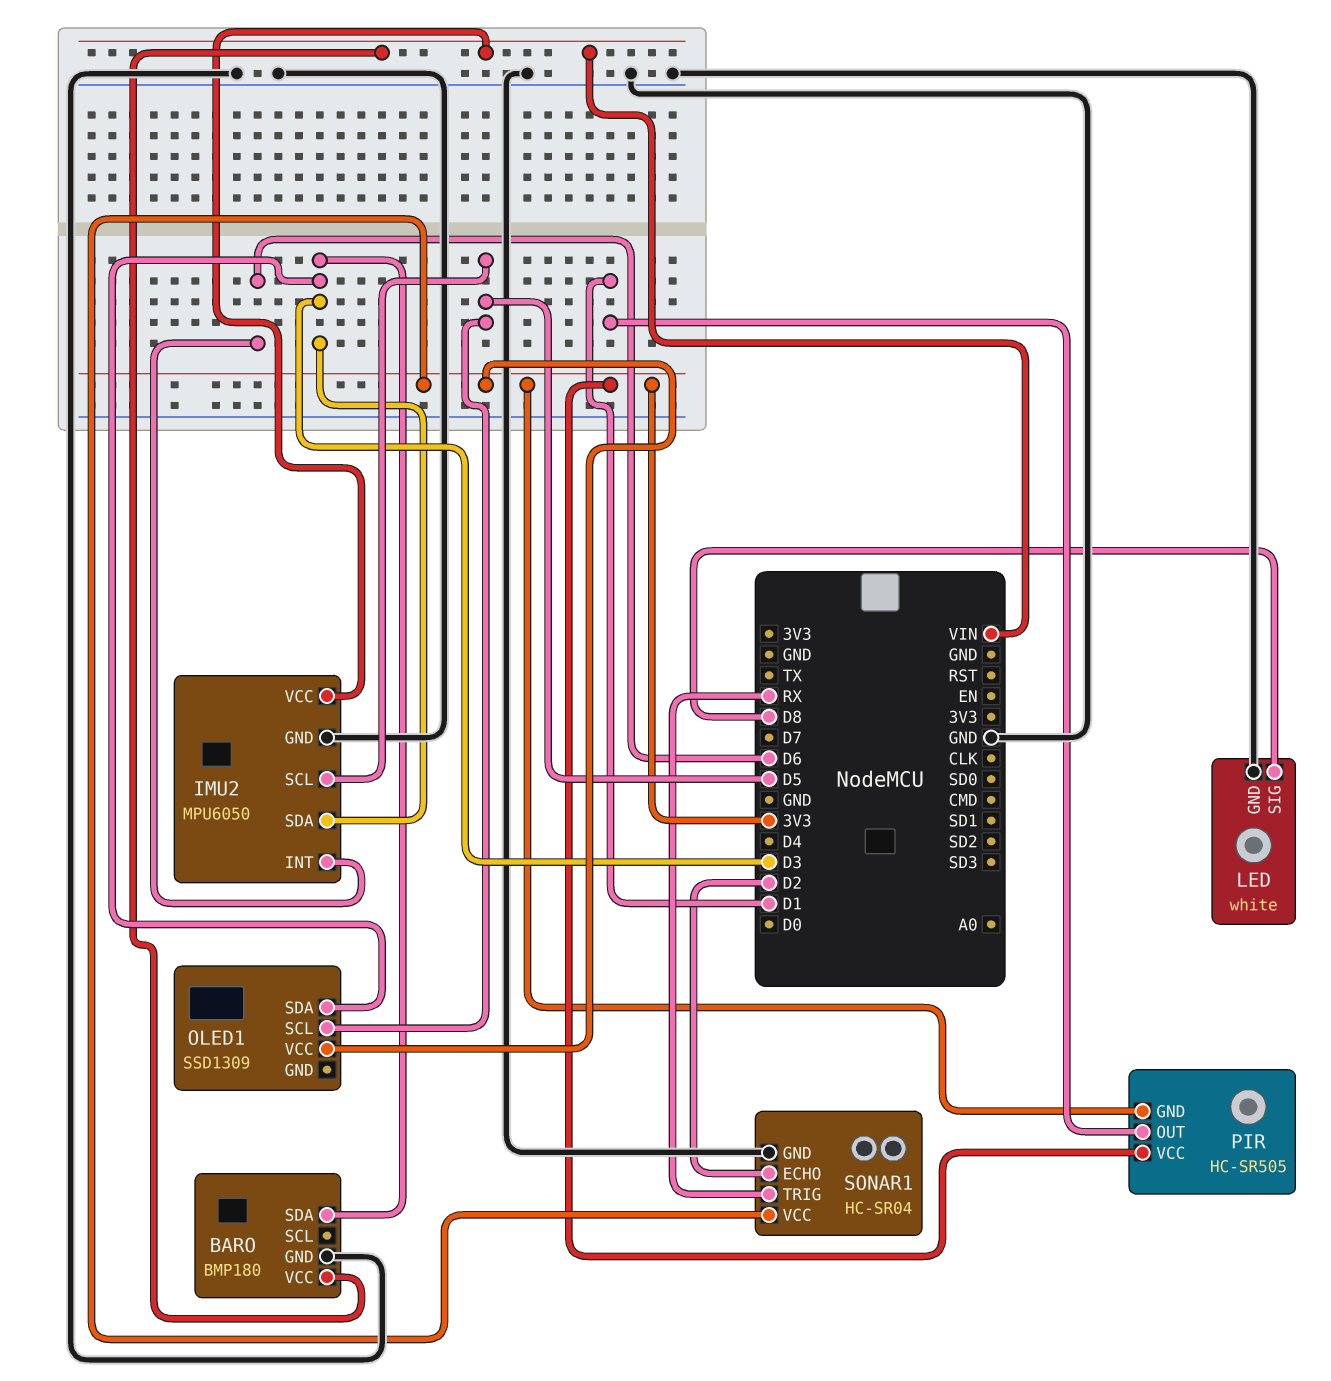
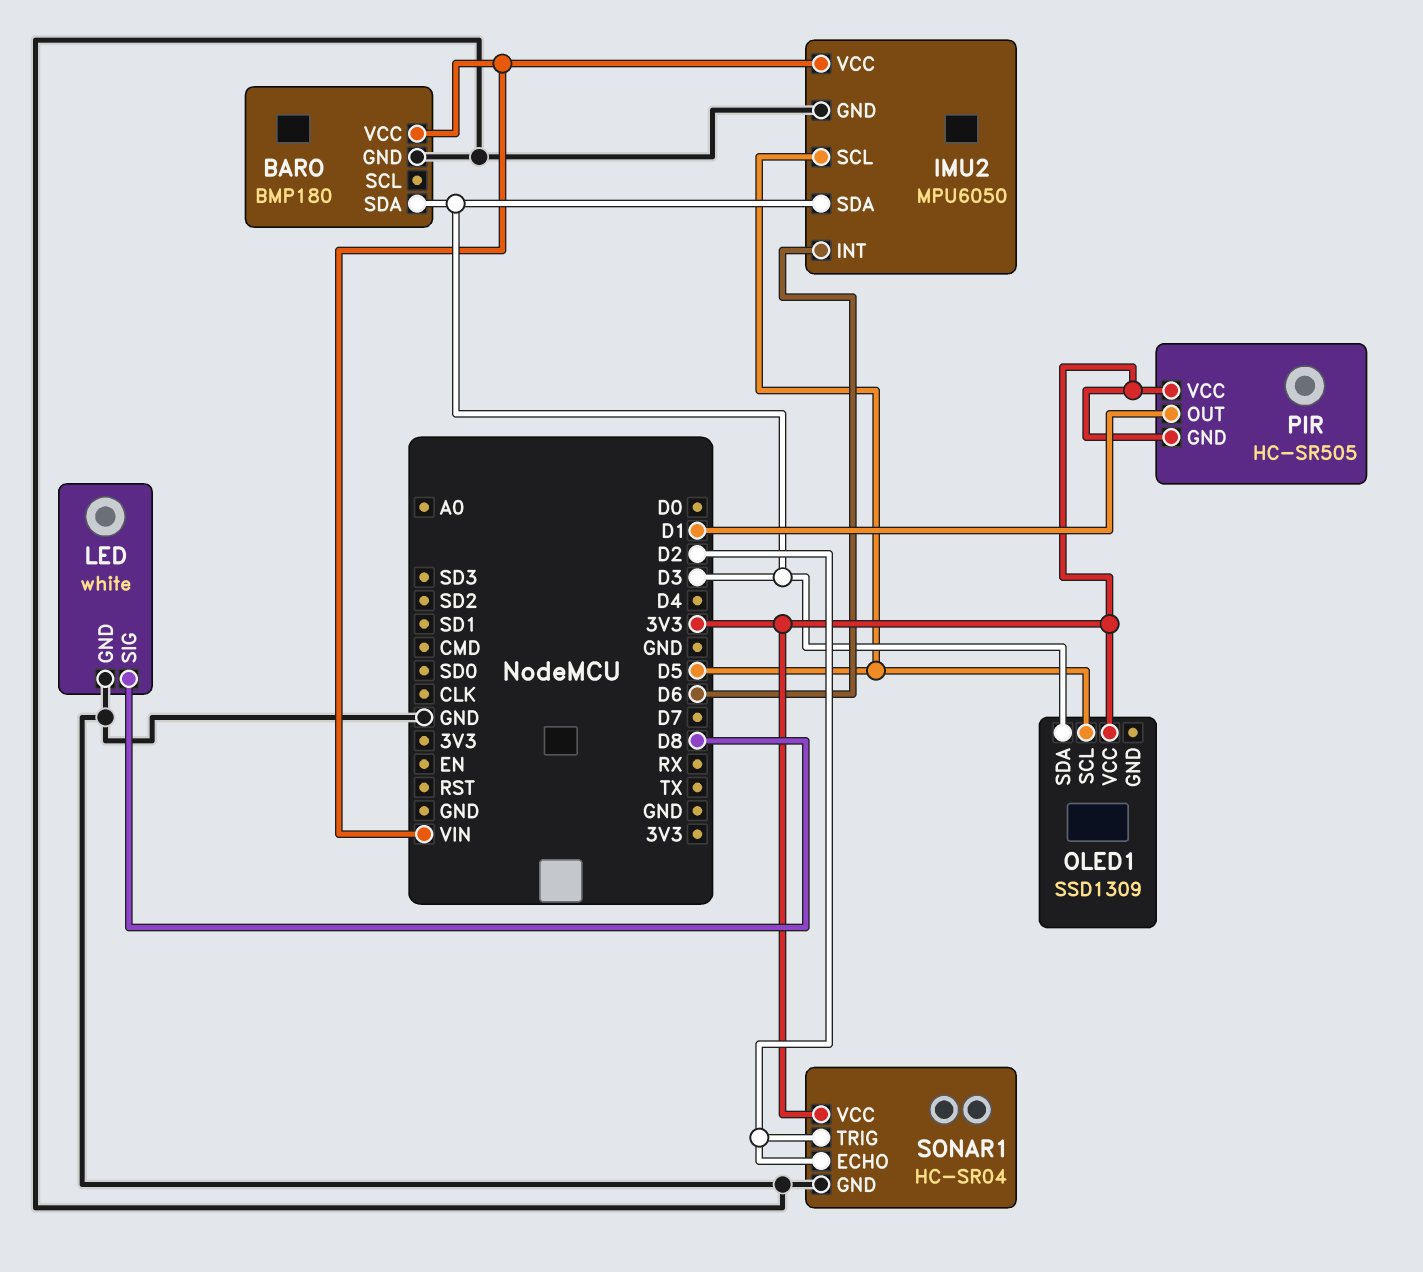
SONAR1 pin TRIG: RX -> D2

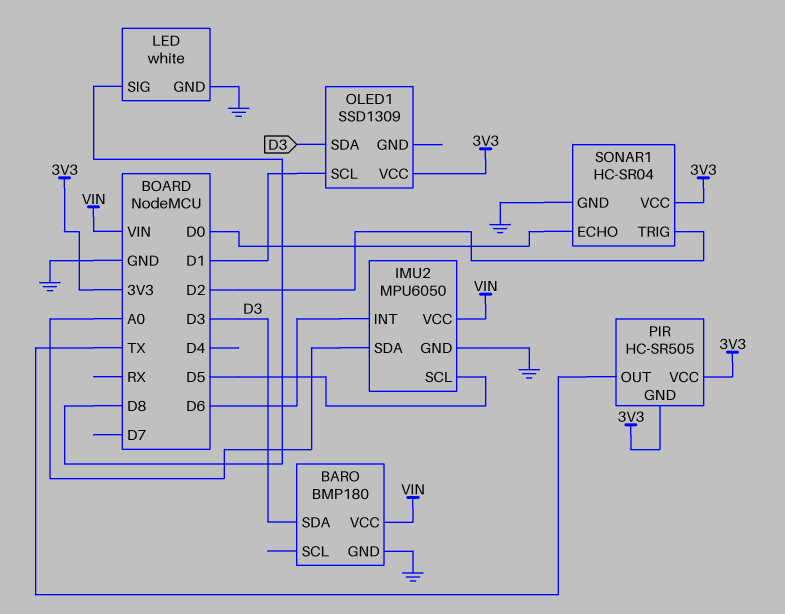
IMU2 pin SDA: D3 -> A0
OLED1 pin SCL: D5 -> D1
PIR pin OUT: D1 -> TX
SONAR1 pin ECHO: D2 -> D0

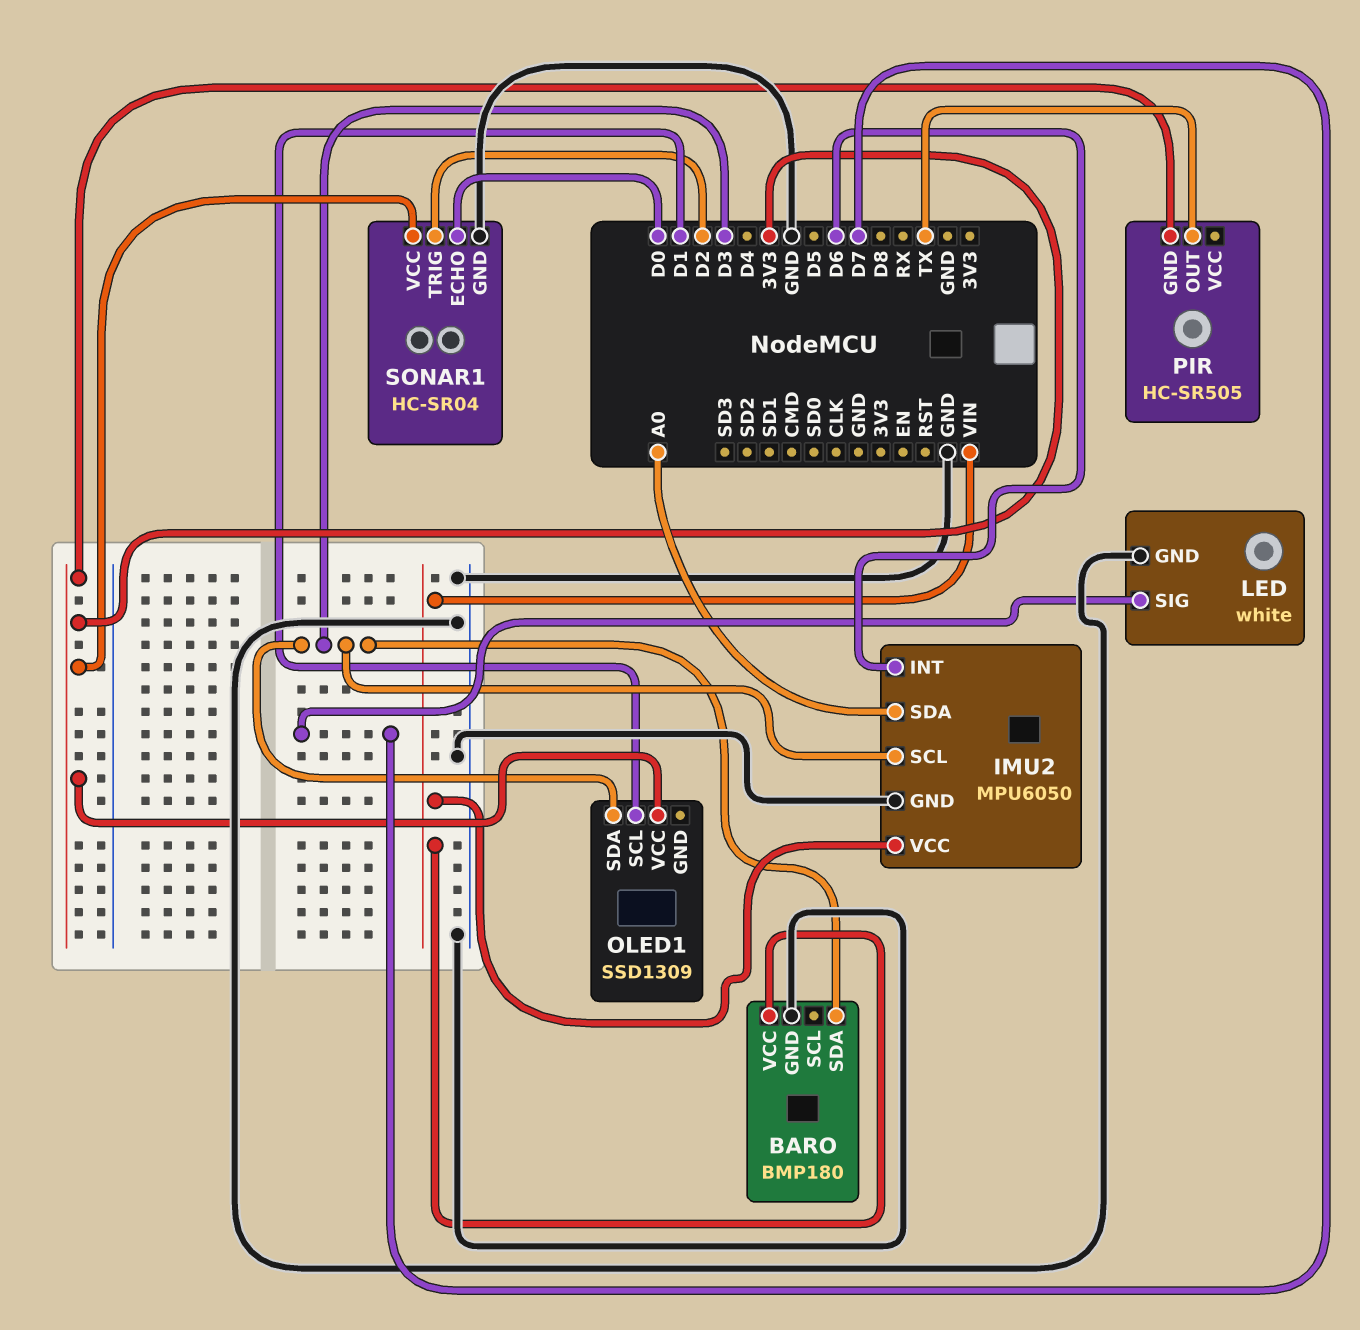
IMU2 pin SCL: D5 -> D3
LED pin SIG: D8 -> D7
PIR pin VCC: 3V3 -> none

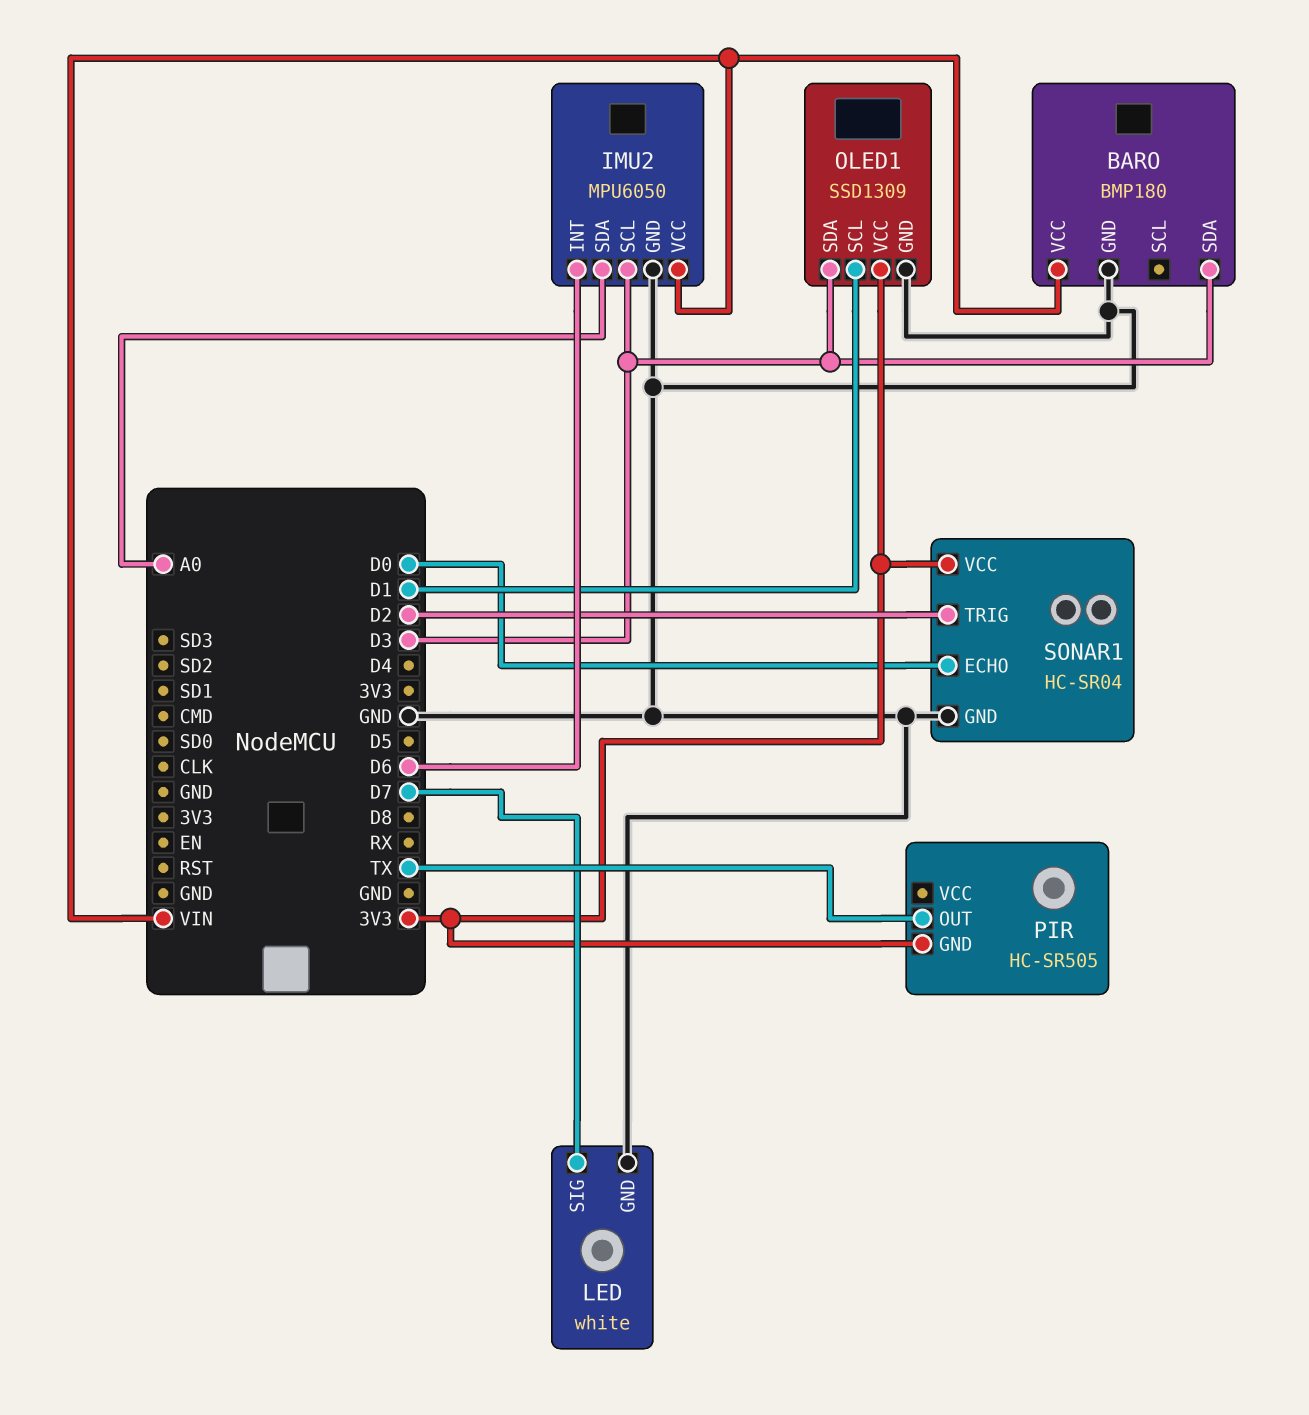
OLED1 pin GND: none -> GND

